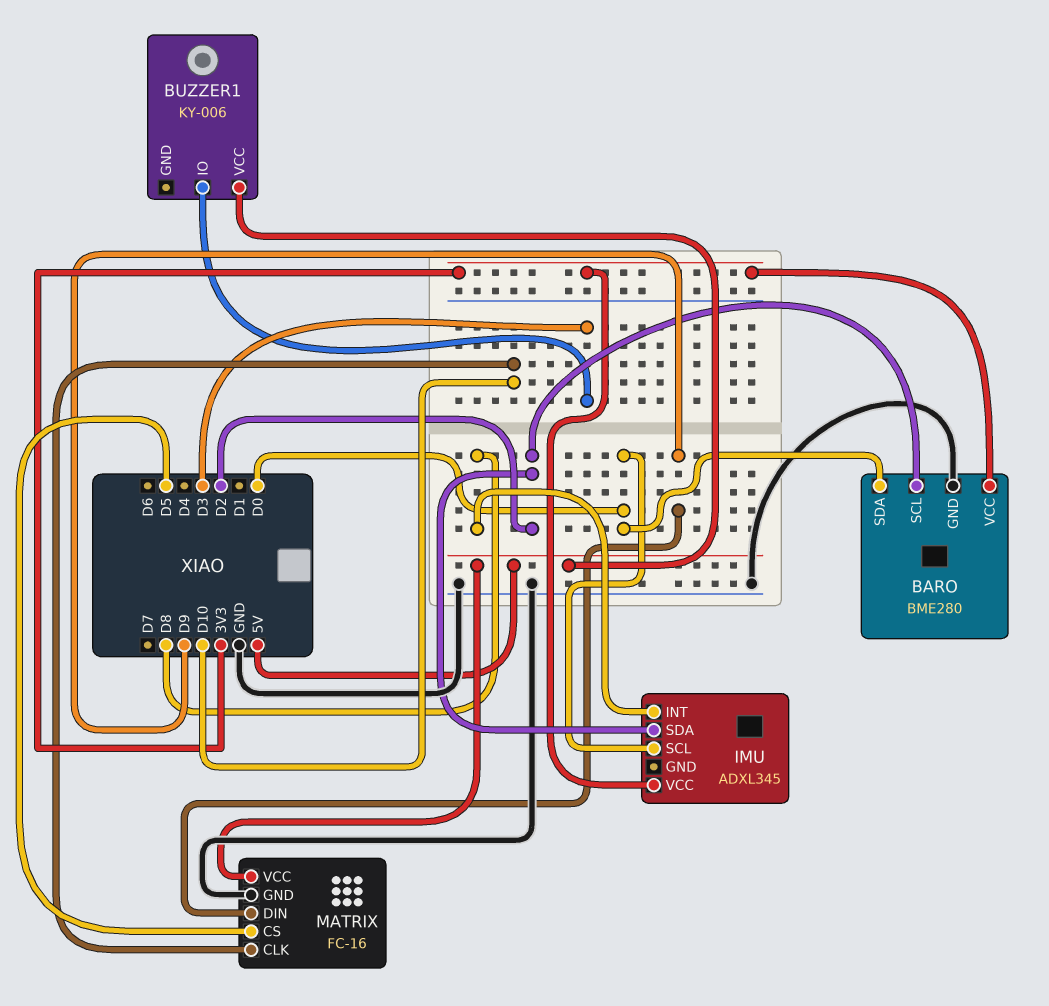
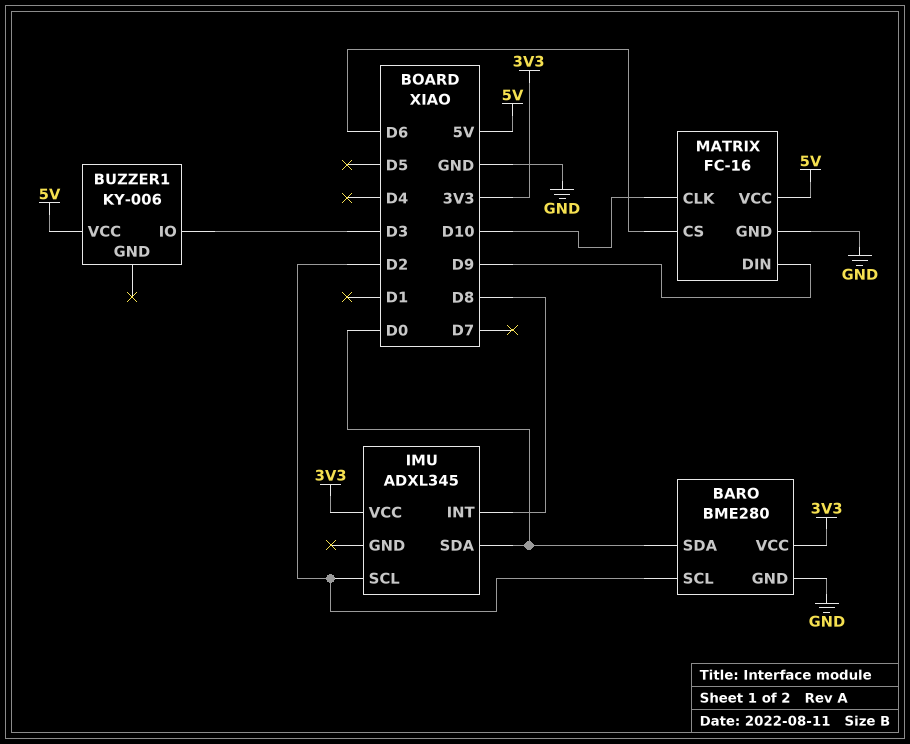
IMU pin SCL: D0 -> D2
IMU pin SDA: D2 -> D0
MATRIX pin CS: D5 -> D6

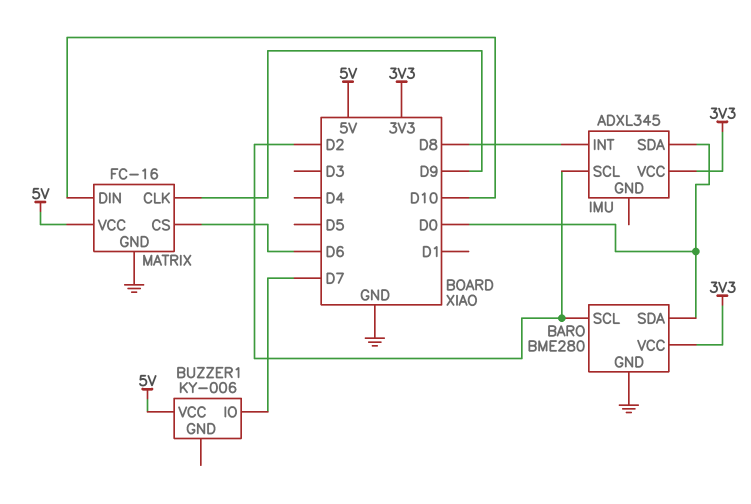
BUZZER1 pin IO: D3 -> D7
MATRIX pin CLK: D10 -> D9
MATRIX pin DIN: D9 -> D10

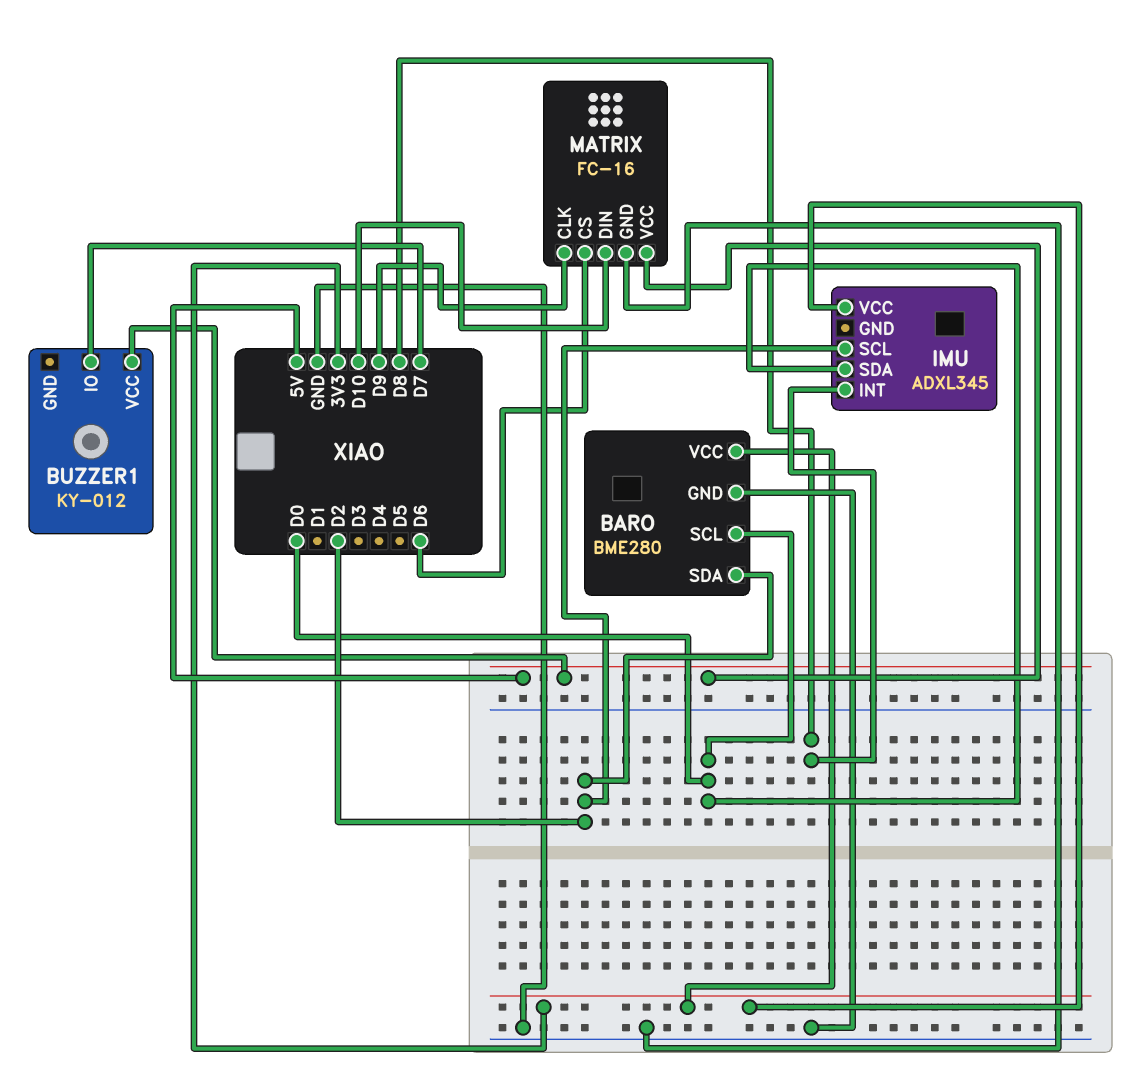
BARO pin SCL: D2 -> D0
BARO pin SDA: D0 -> D2
BUZZER1: KY-006 -> KY-012

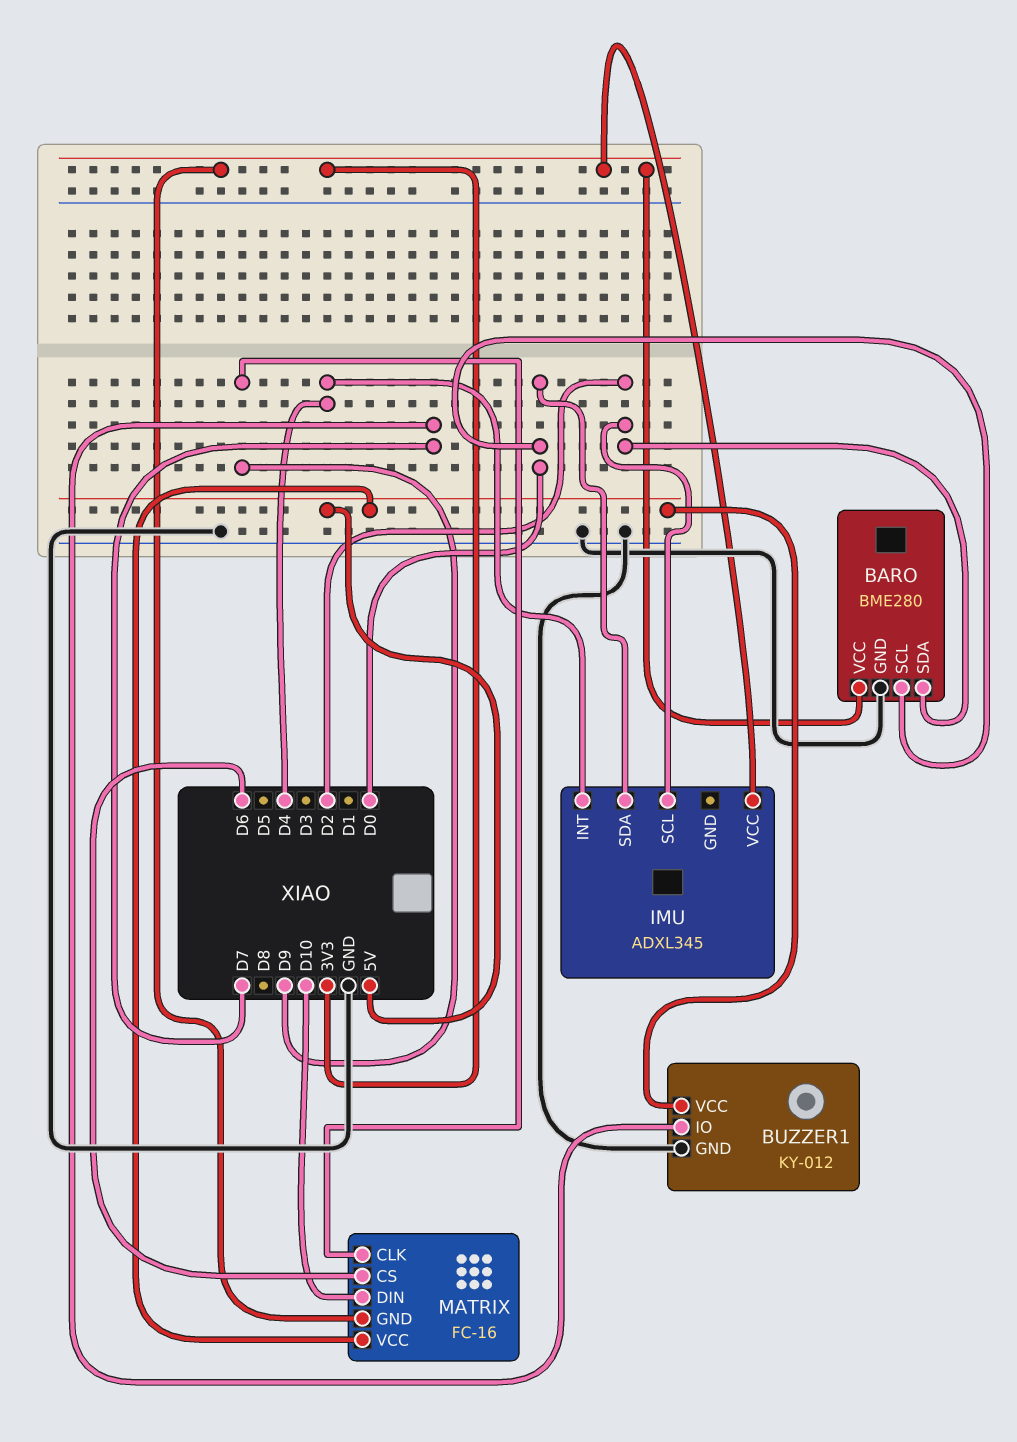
BUZZER1 pin GND: none -> GND
IMU pin INT: D8 -> D4
MATRIX pin GND: GND -> 3V3

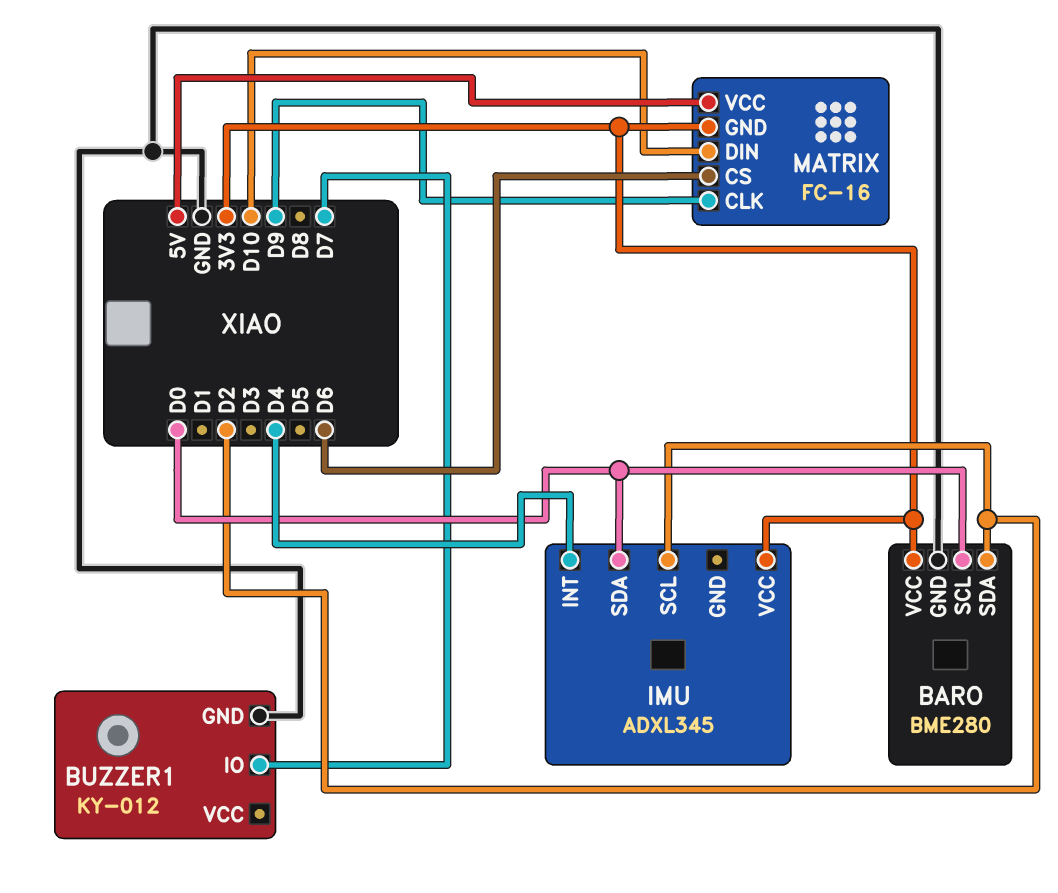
BUZZER1 pin VCC: 5V -> none

